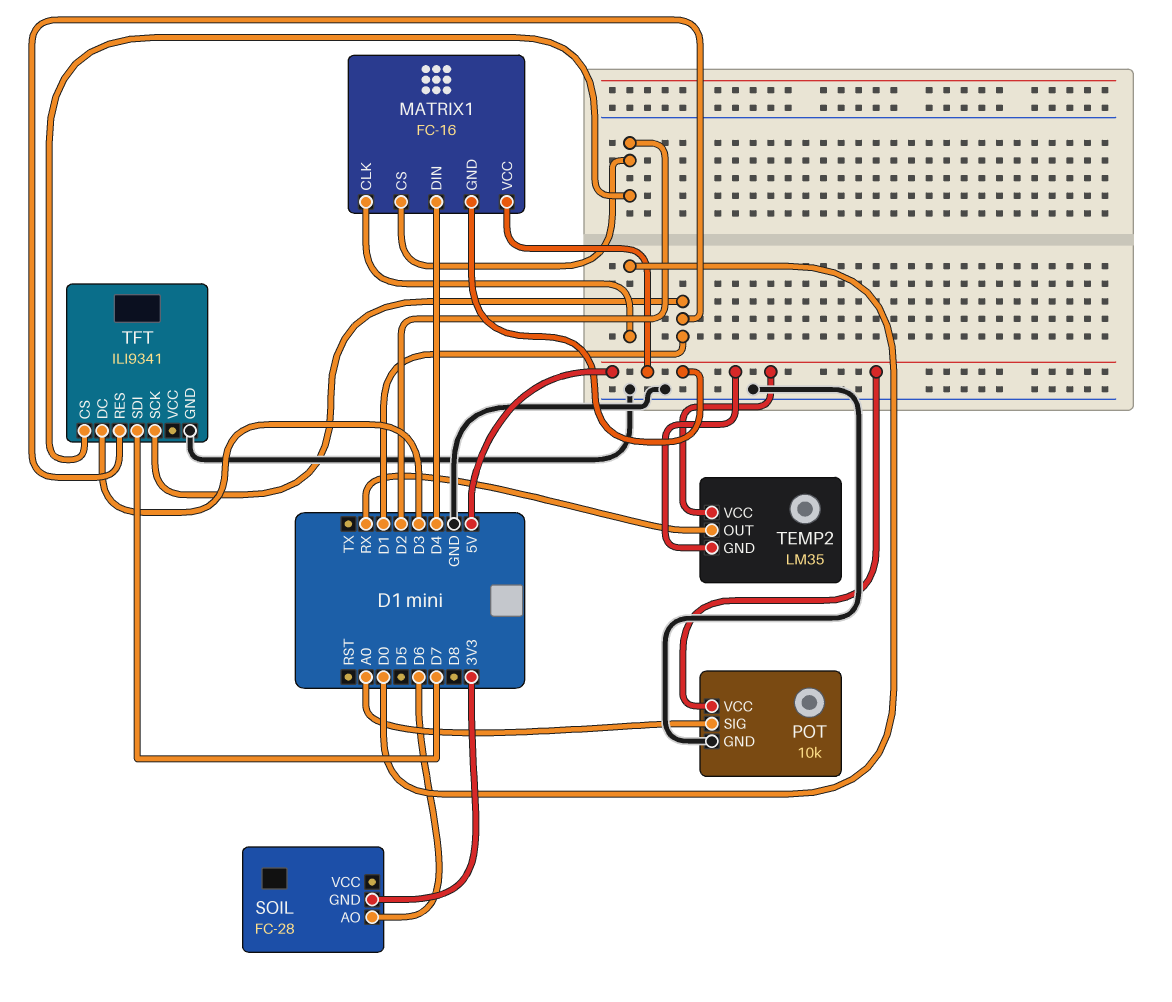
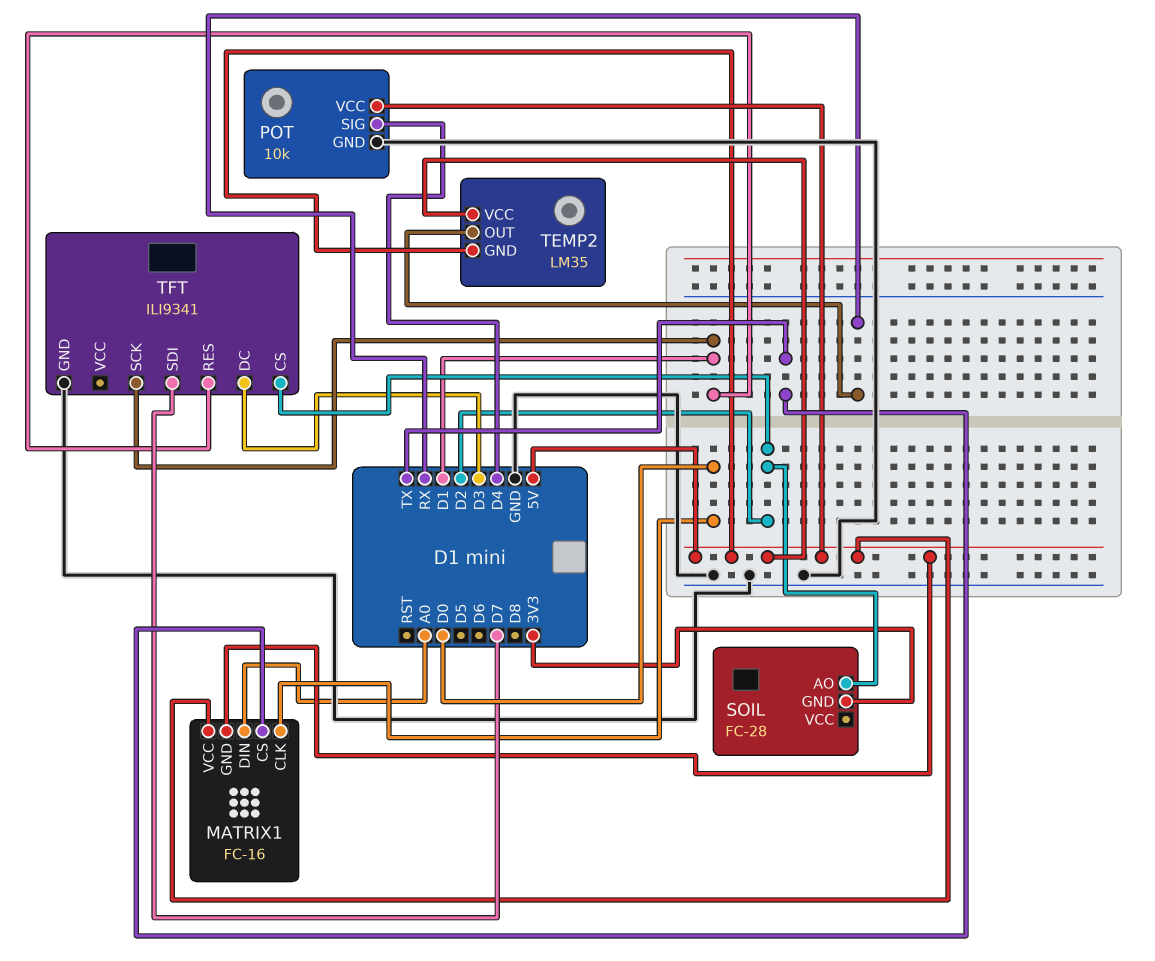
MATRIX1 pin CS: D2 -> TX
MATRIX1 pin DIN: D4 -> A0
POT pin SIG: A0 -> D4
SOIL pin AO: D6 -> D2

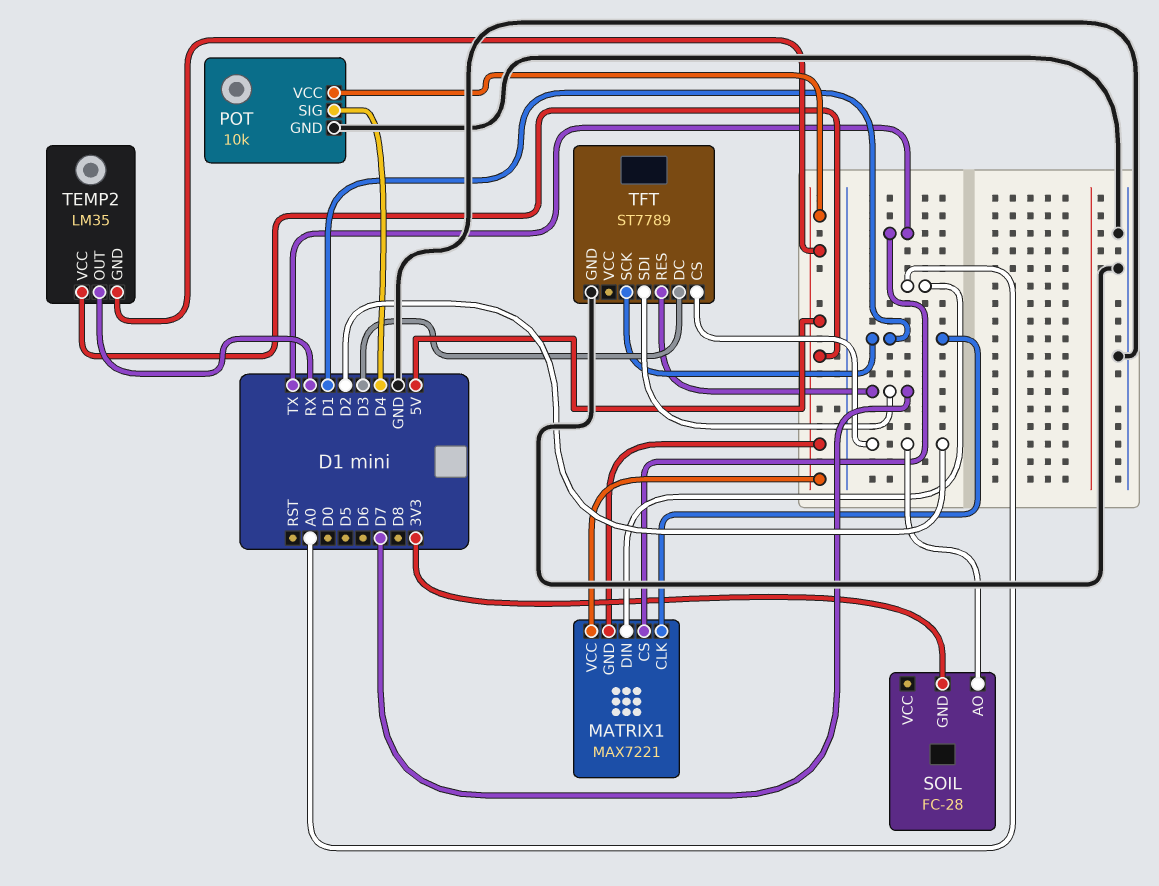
MATRIX1: FC-16 -> MAX7221
MATRIX1 pin CLK: D0 -> D1
TFT: ILI9341 -> ST7789
TFT pin RES: D1 -> D7

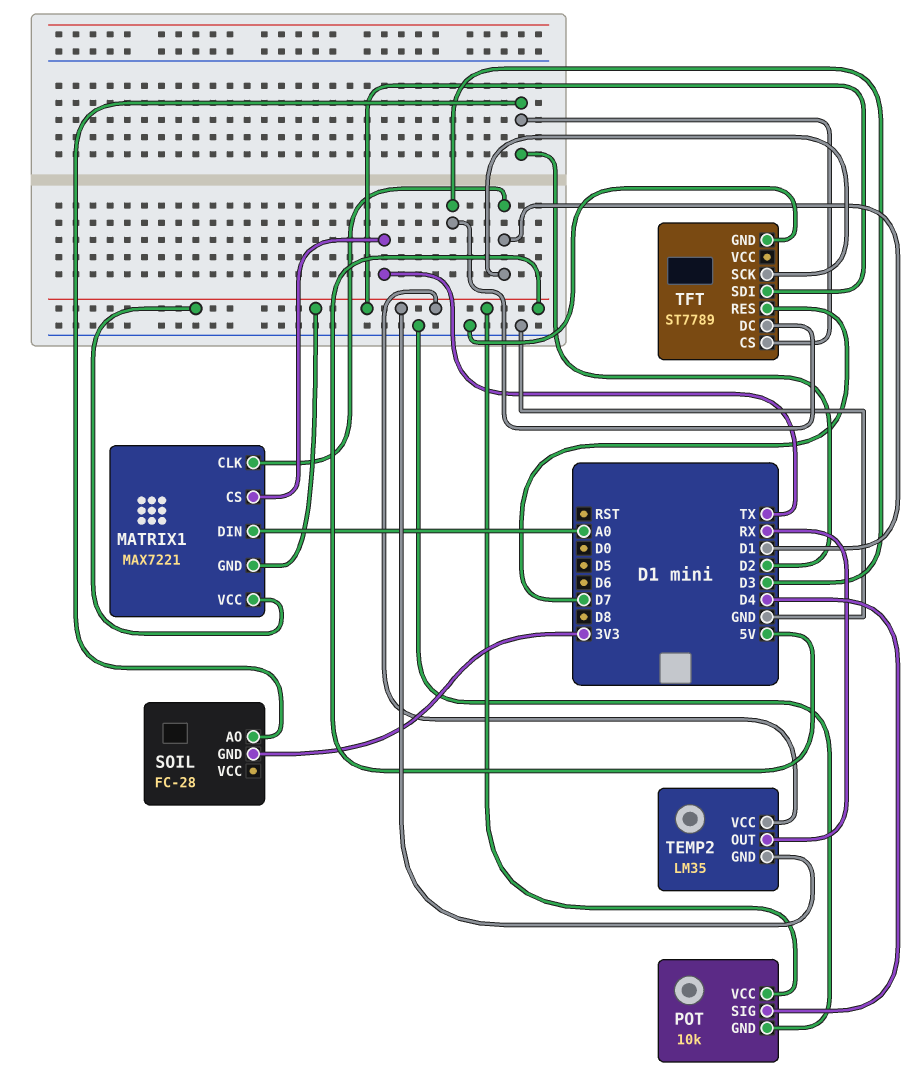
TFT pin SDI: D7 -> 5V

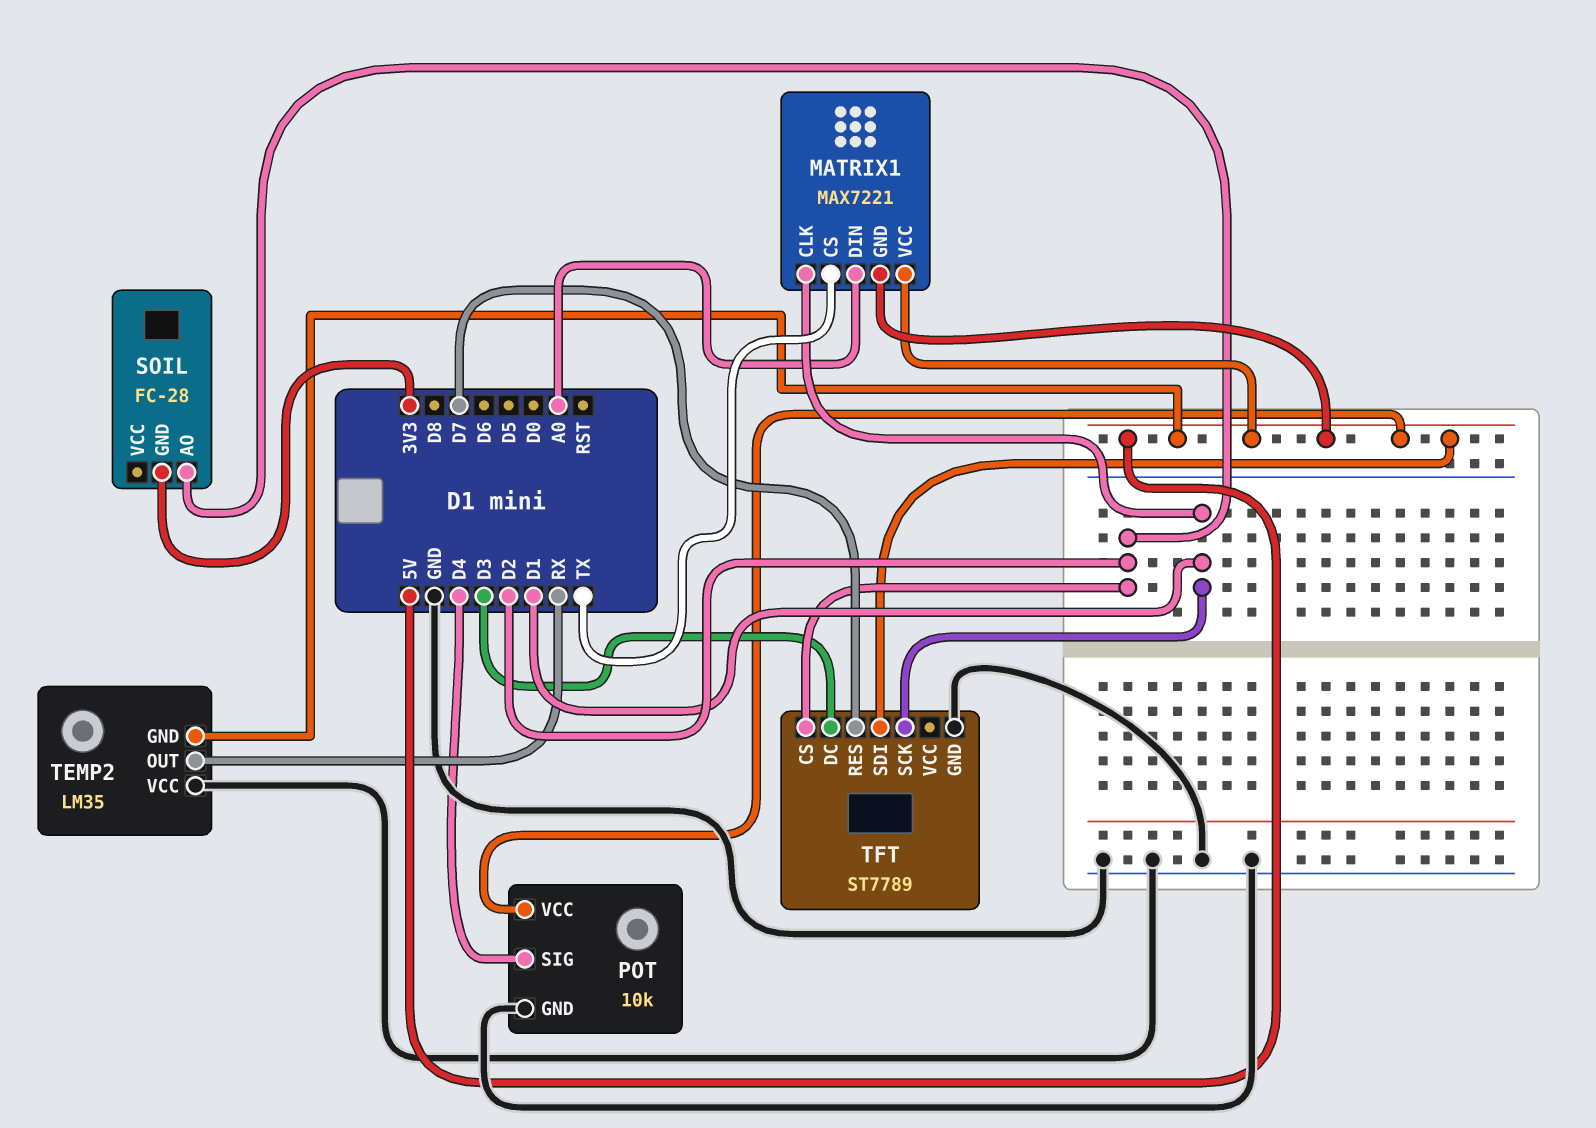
TEMP2 pin VCC: 5V -> GND

